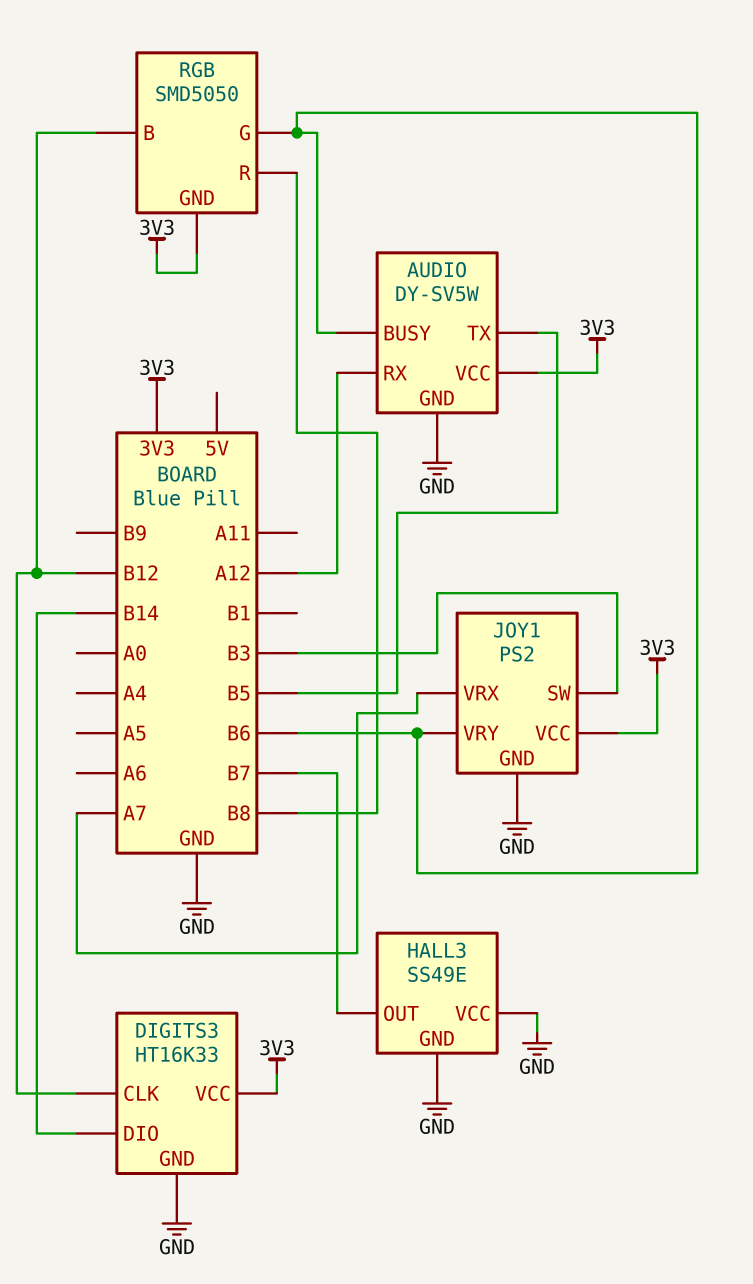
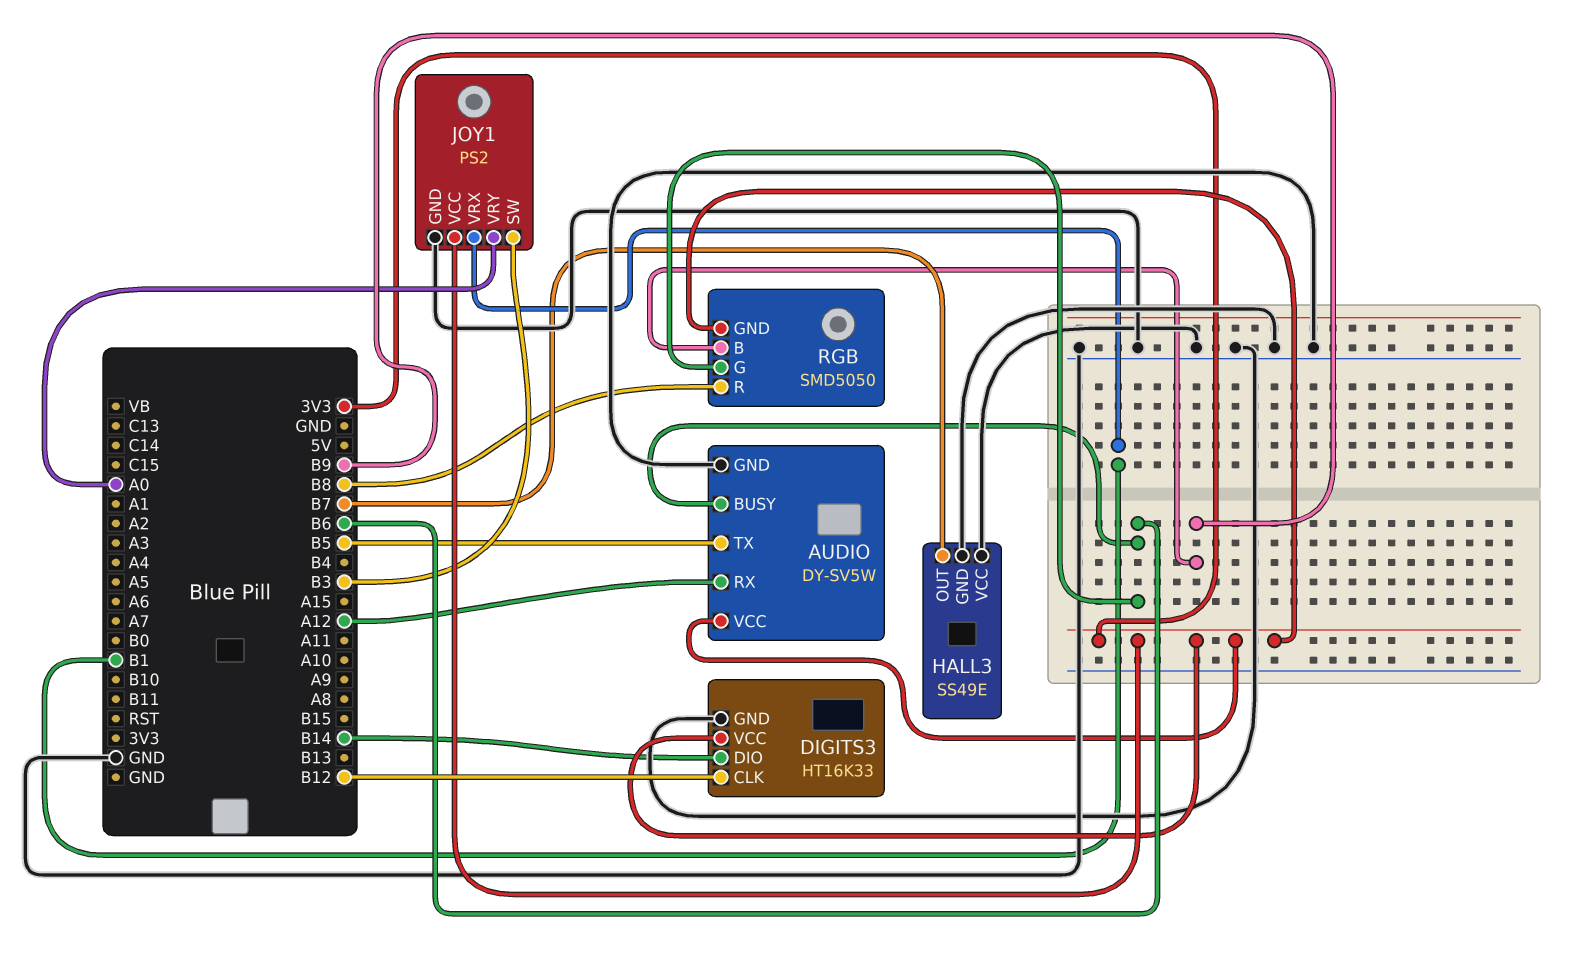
JOY1 pin VRX: A7 -> B1
JOY1 pin VRY: B6 -> A0
RGB pin B: B12 -> B9

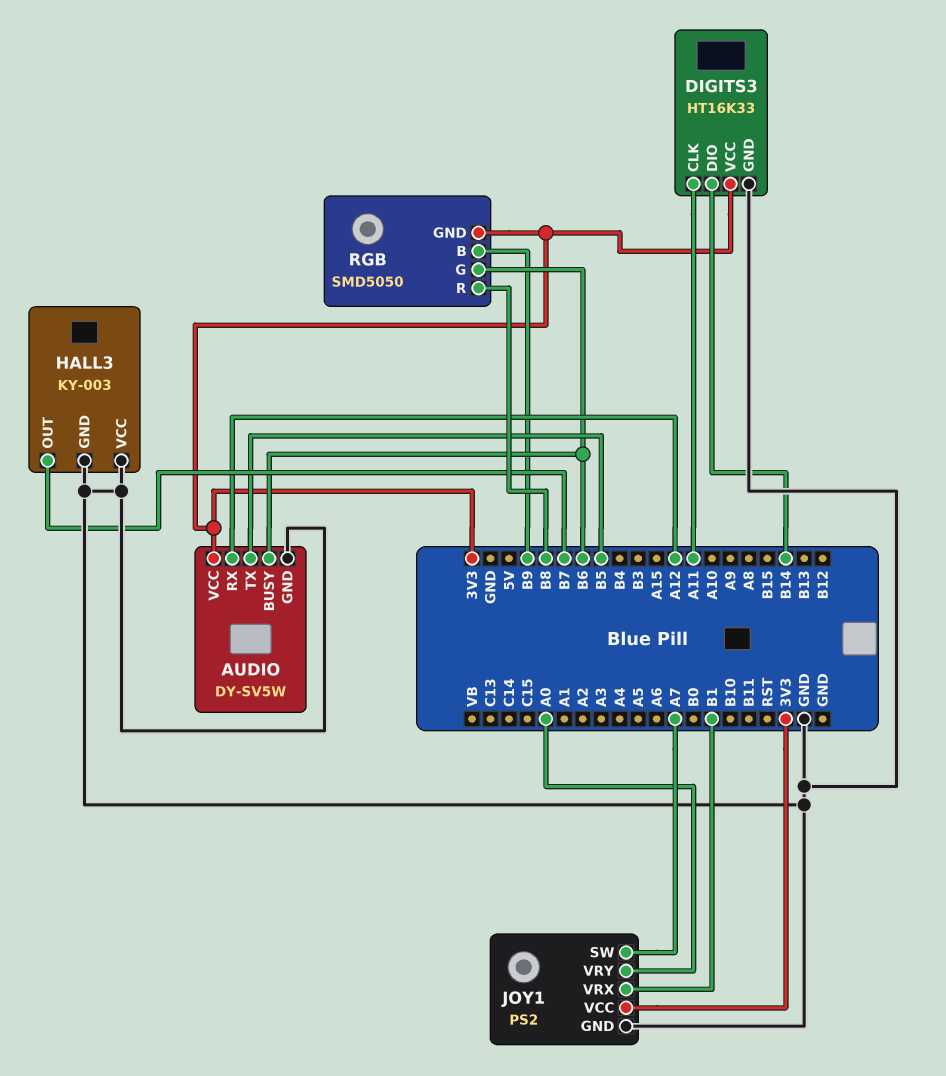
DIGITS3 pin CLK: B12 -> A11
HALL3: SS49E -> KY-003
JOY1 pin SW: B3 -> A7

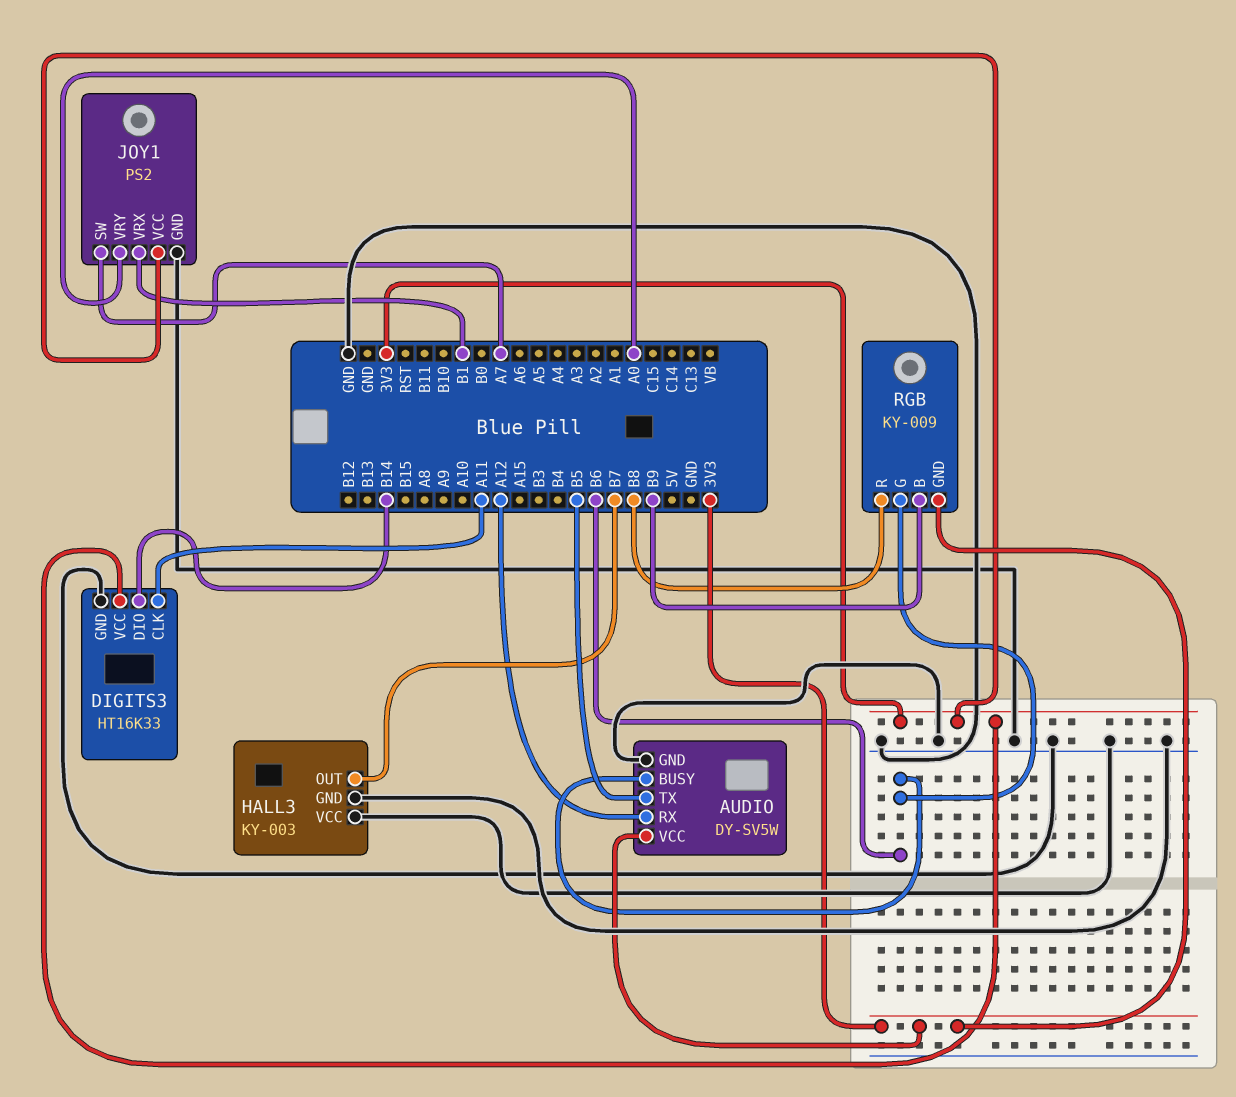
RGB: SMD5050 -> KY-009

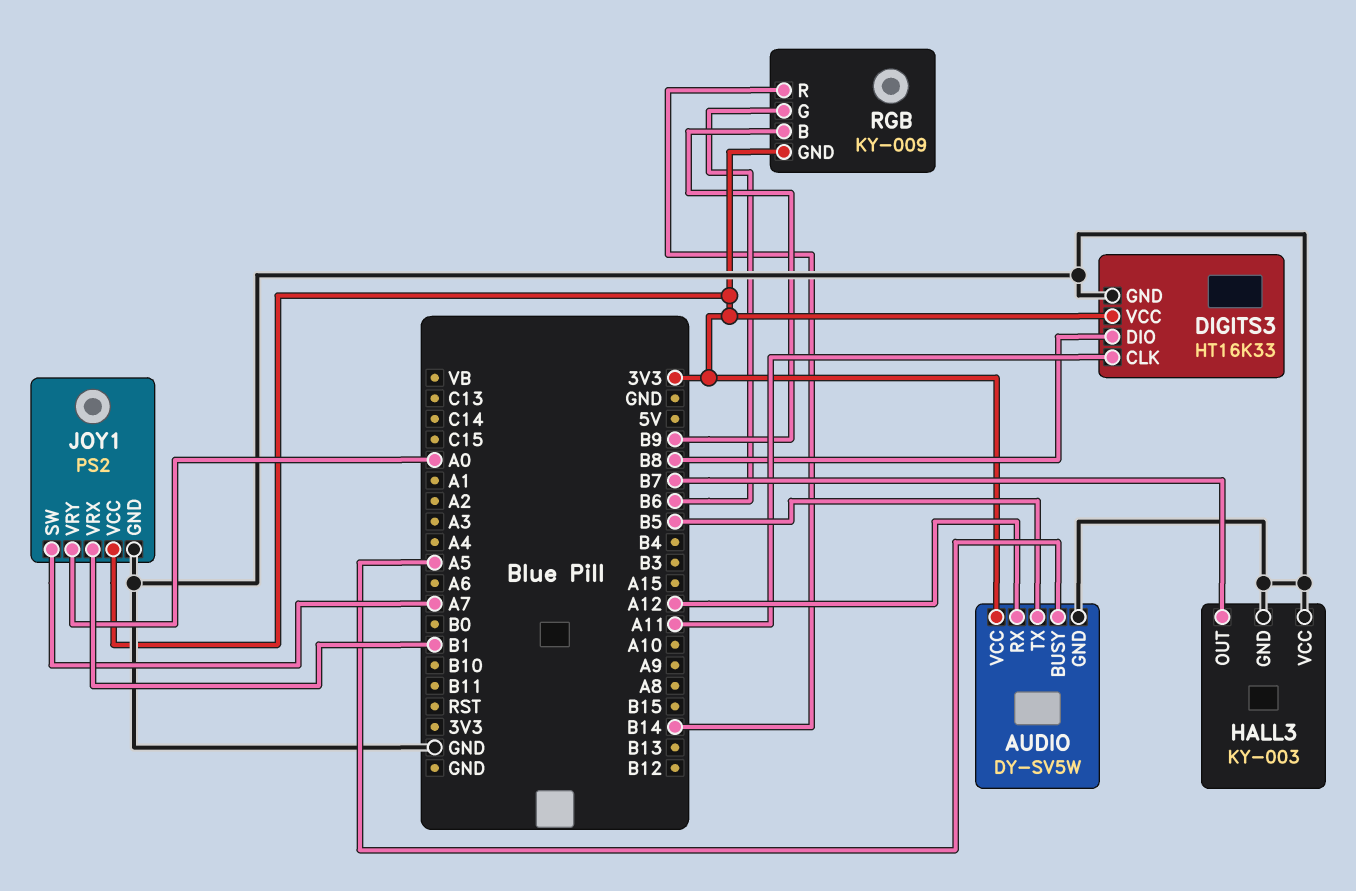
AUDIO pin BUSY: B6 -> A5
DIGITS3 pin DIO: B14 -> B8
RGB pin R: B8 -> B14

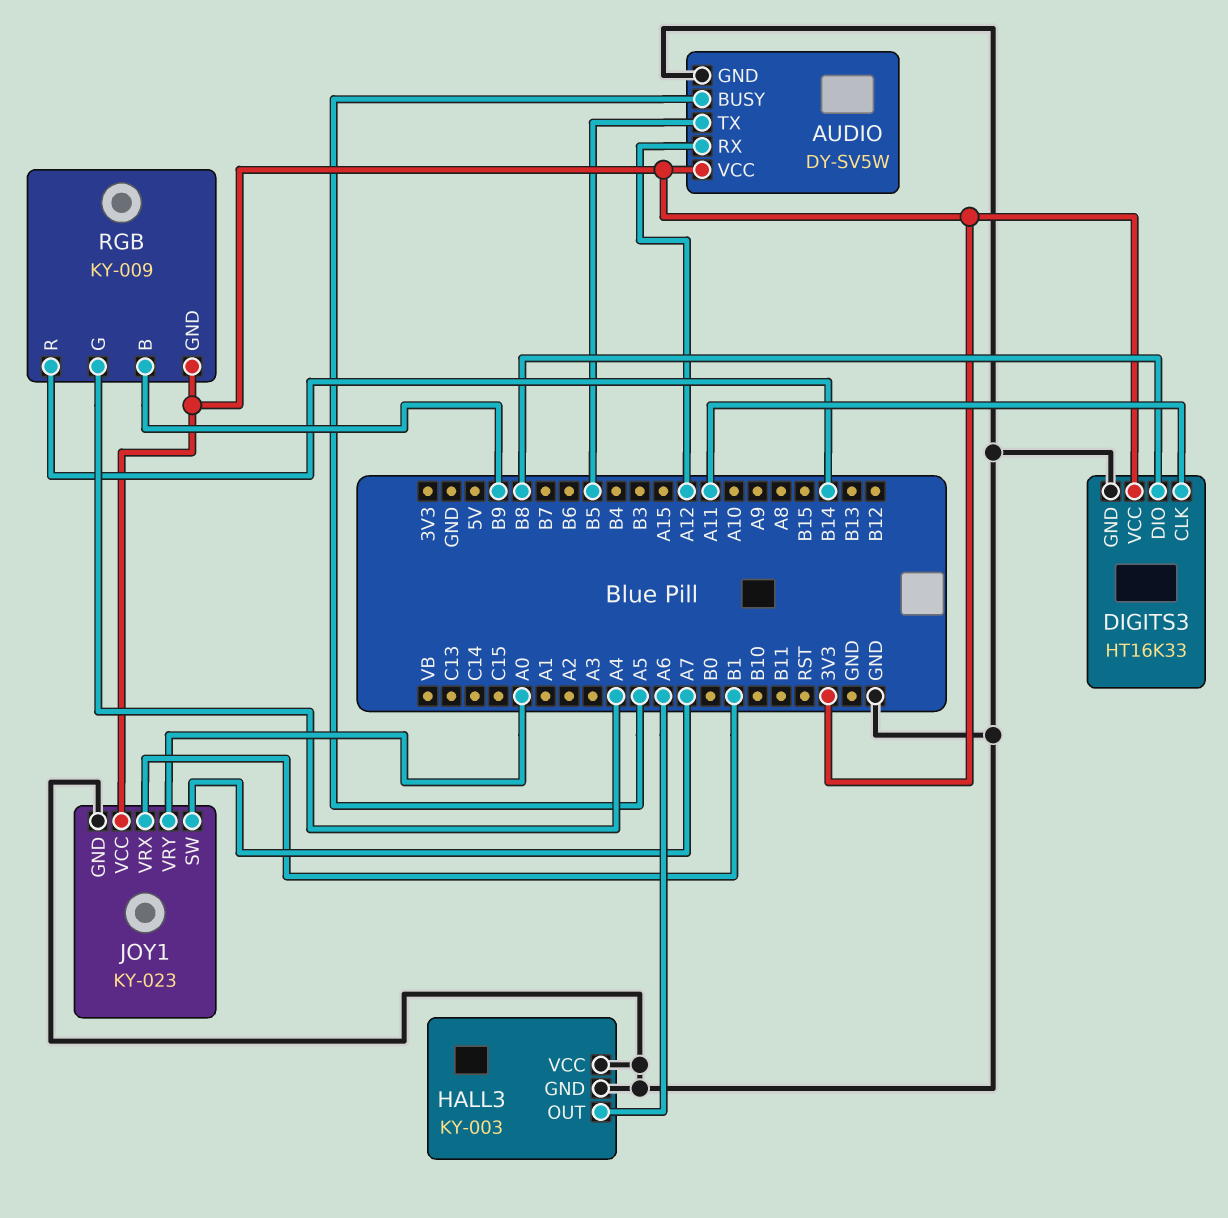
HALL3 pin OUT: B7 -> A6
JOY1: PS2 -> KY-023
RGB pin G: B6 -> A4

